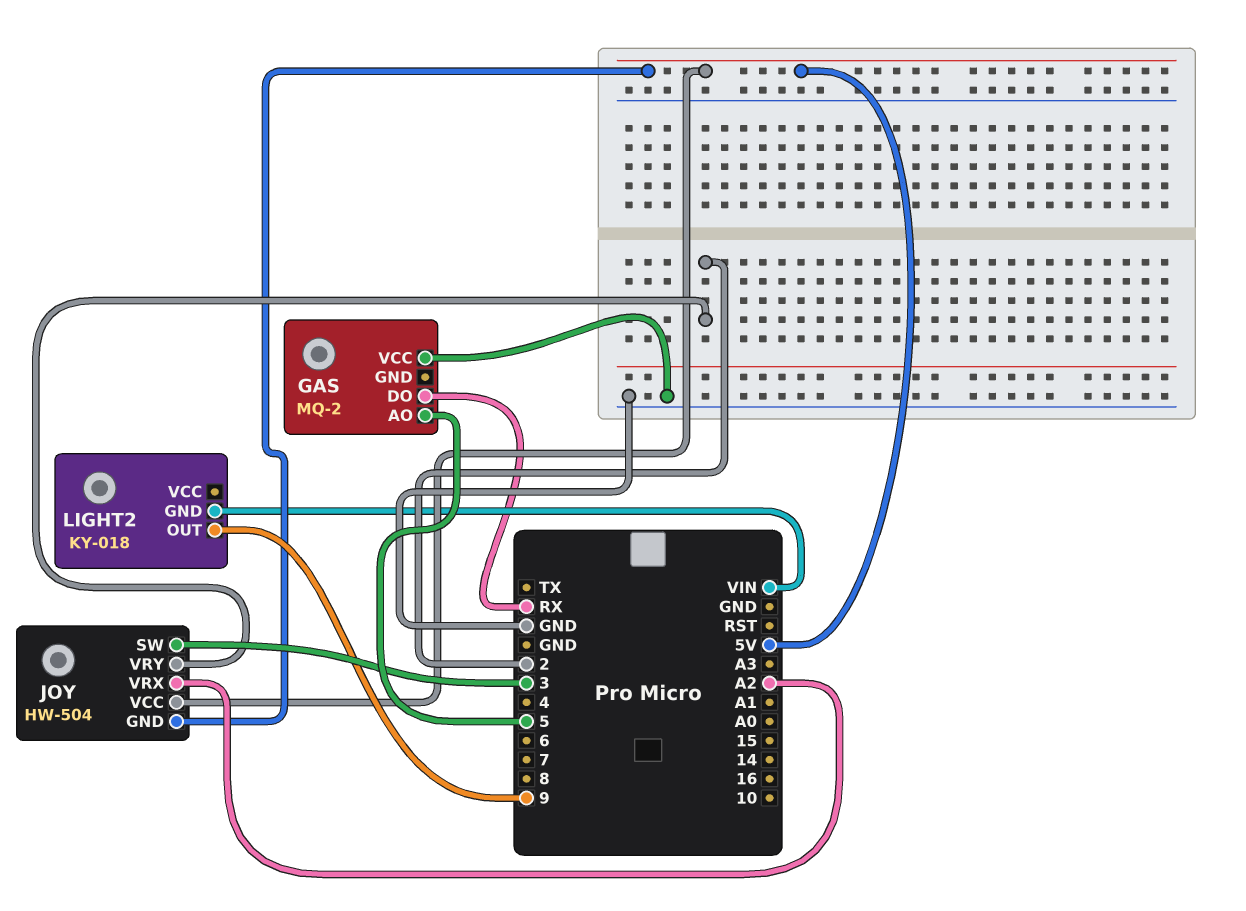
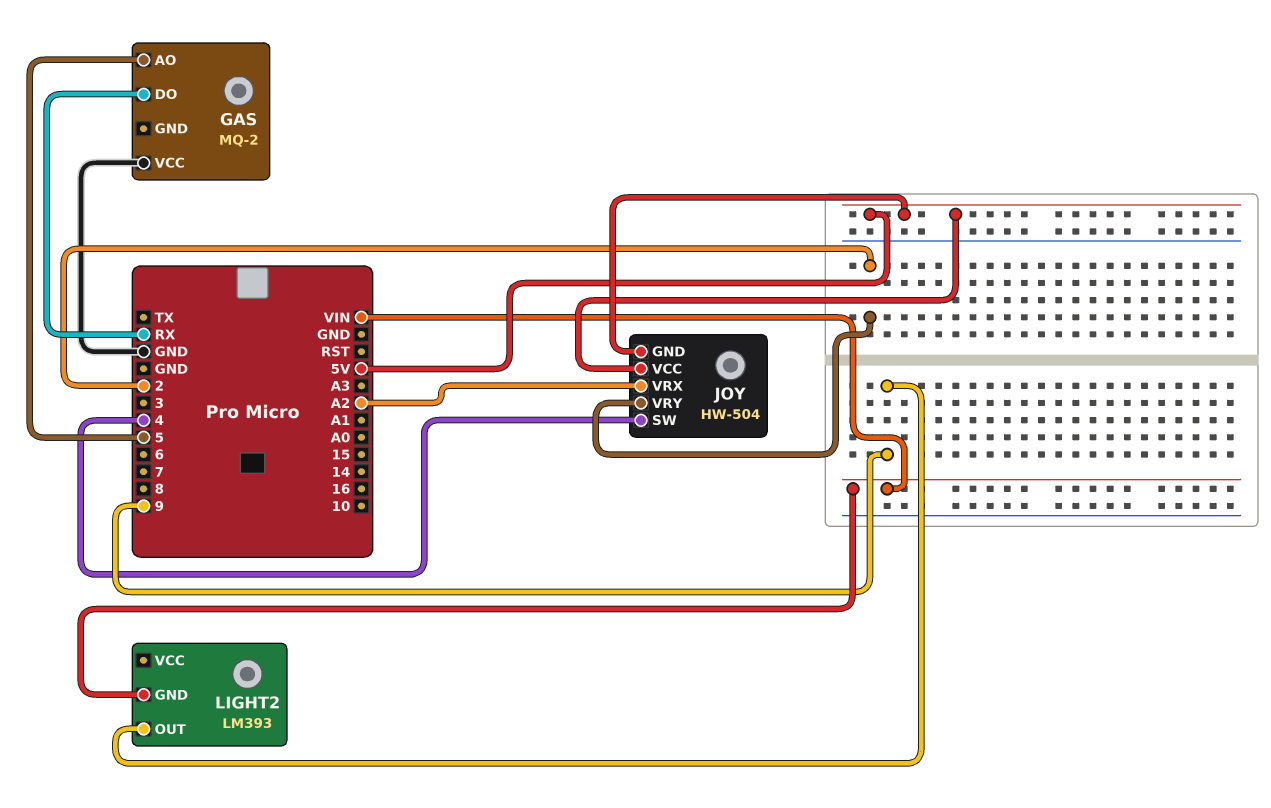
JOY pin SW: 3 -> 4
LIGHT2: KY-018 -> LM393

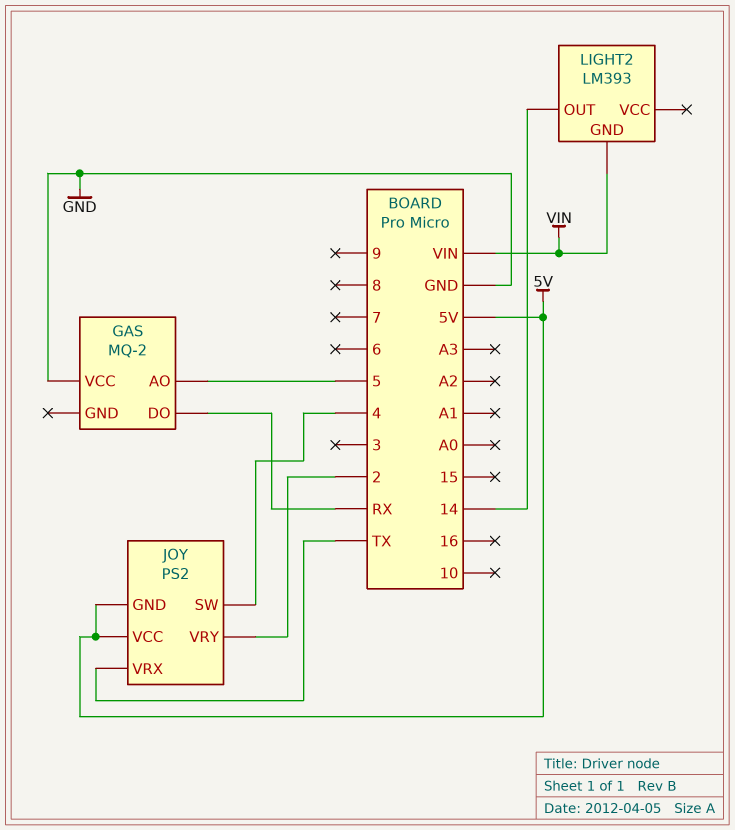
JOY: HW-504 -> PS2
JOY pin VRX: A2 -> TX
LIGHT2 pin OUT: 9 -> 14

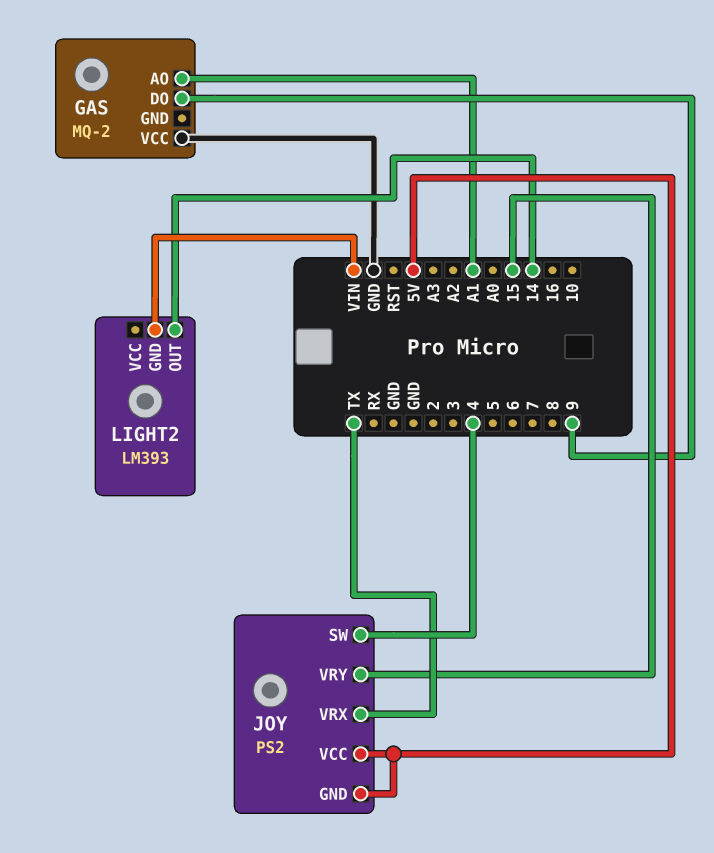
GAS pin AO: 5 -> A1
GAS pin DO: RX -> 9
JOY pin VRY: 2 -> 15

